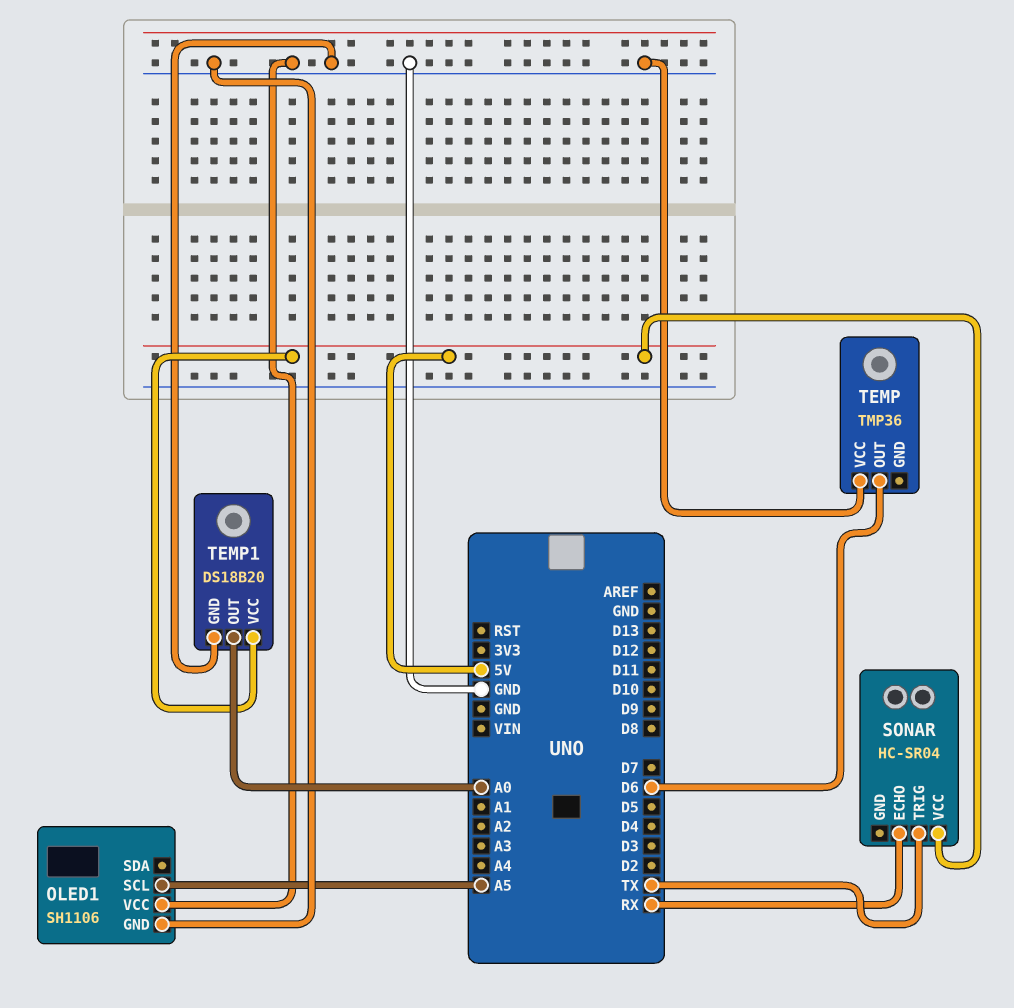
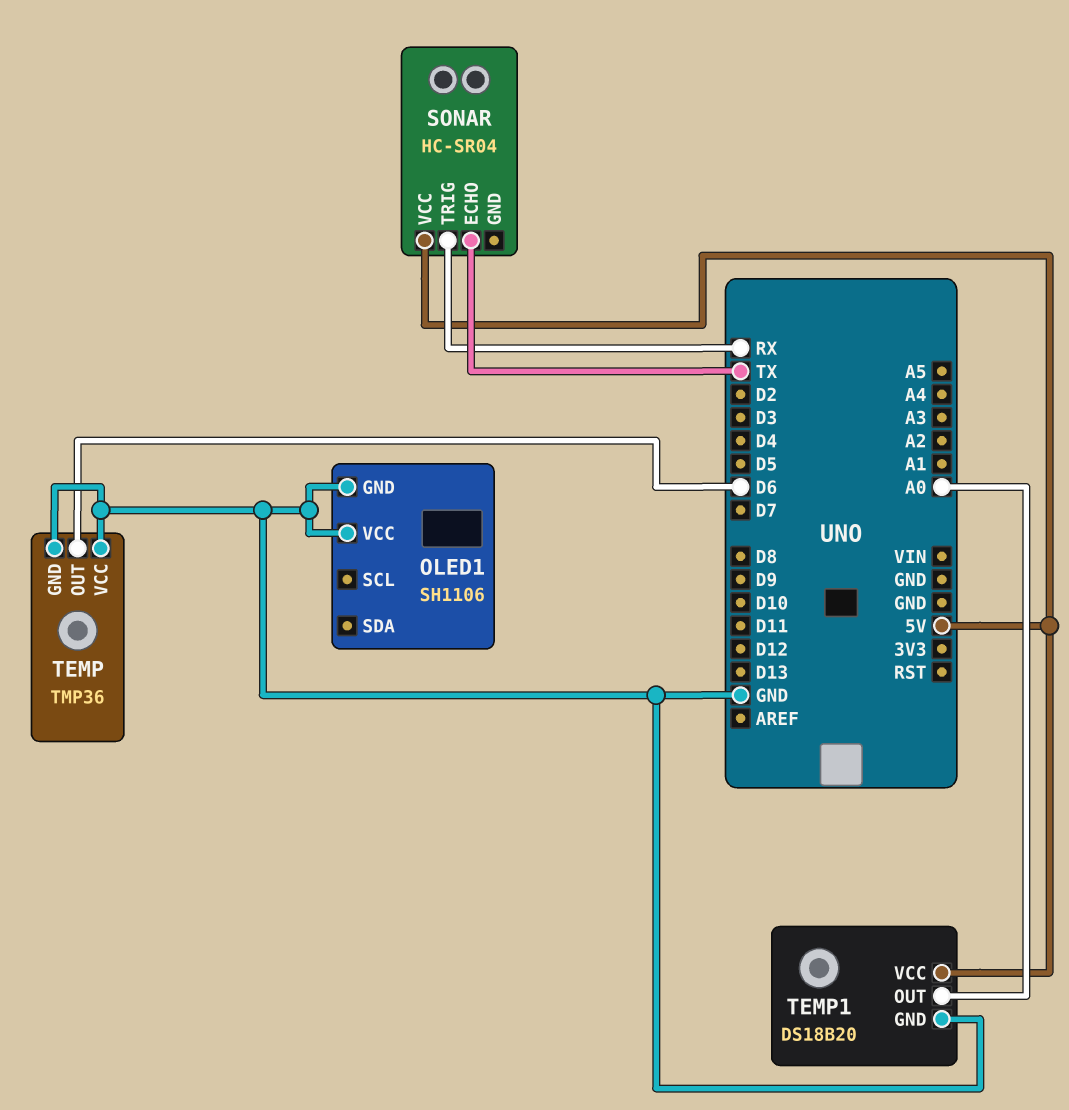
OLED1 pin SCL: A5 -> none
SONAR pin ECHO: RX -> TX
SONAR pin TRIG: TX -> RX
TEMP pin GND: none -> GND

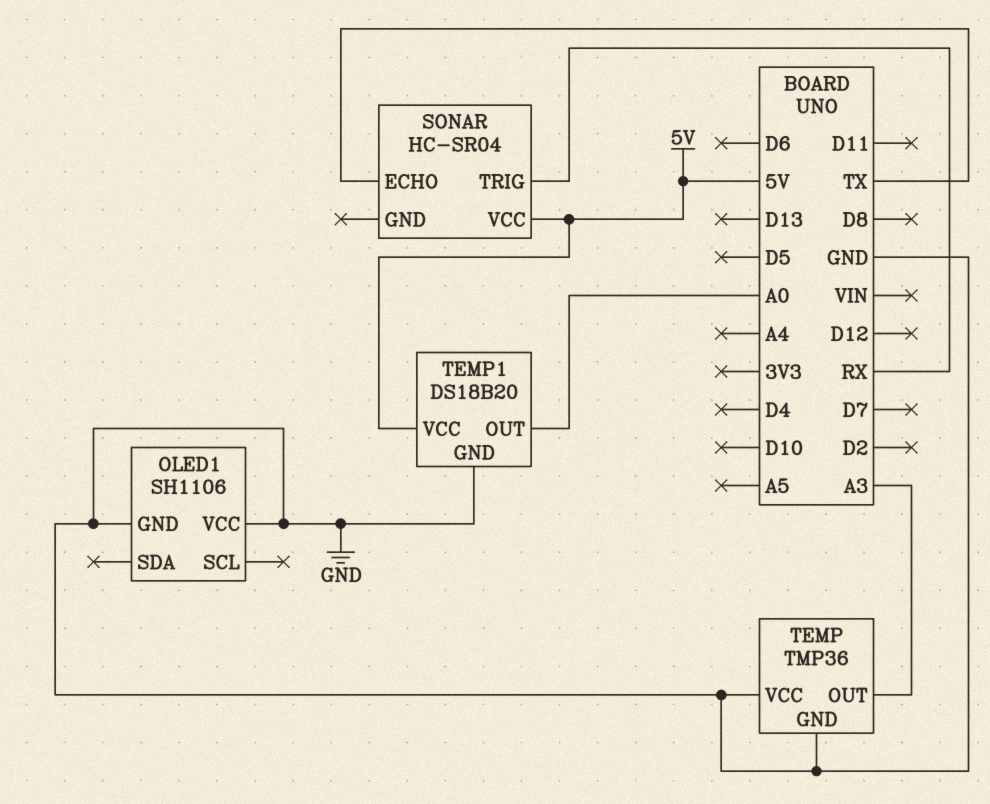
TEMP pin OUT: D6 -> A3

